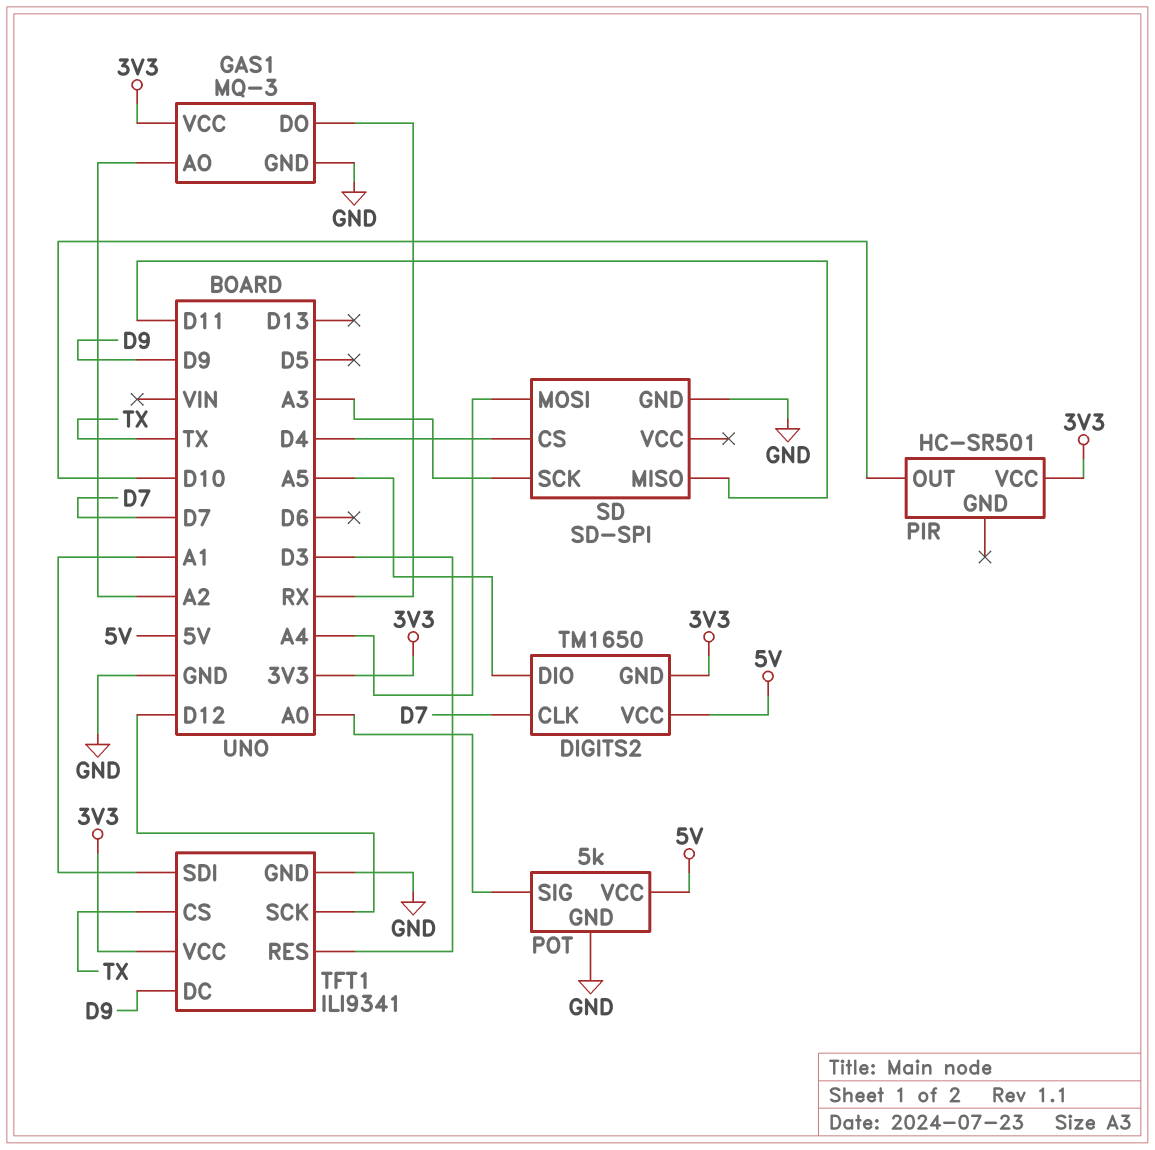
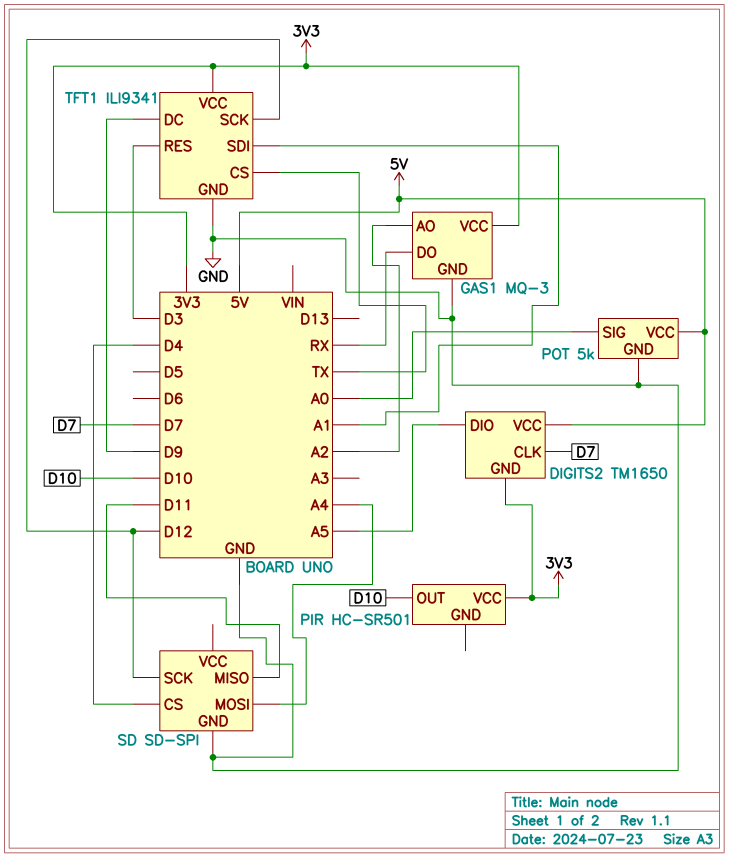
SD pin SCK: A3 -> D12

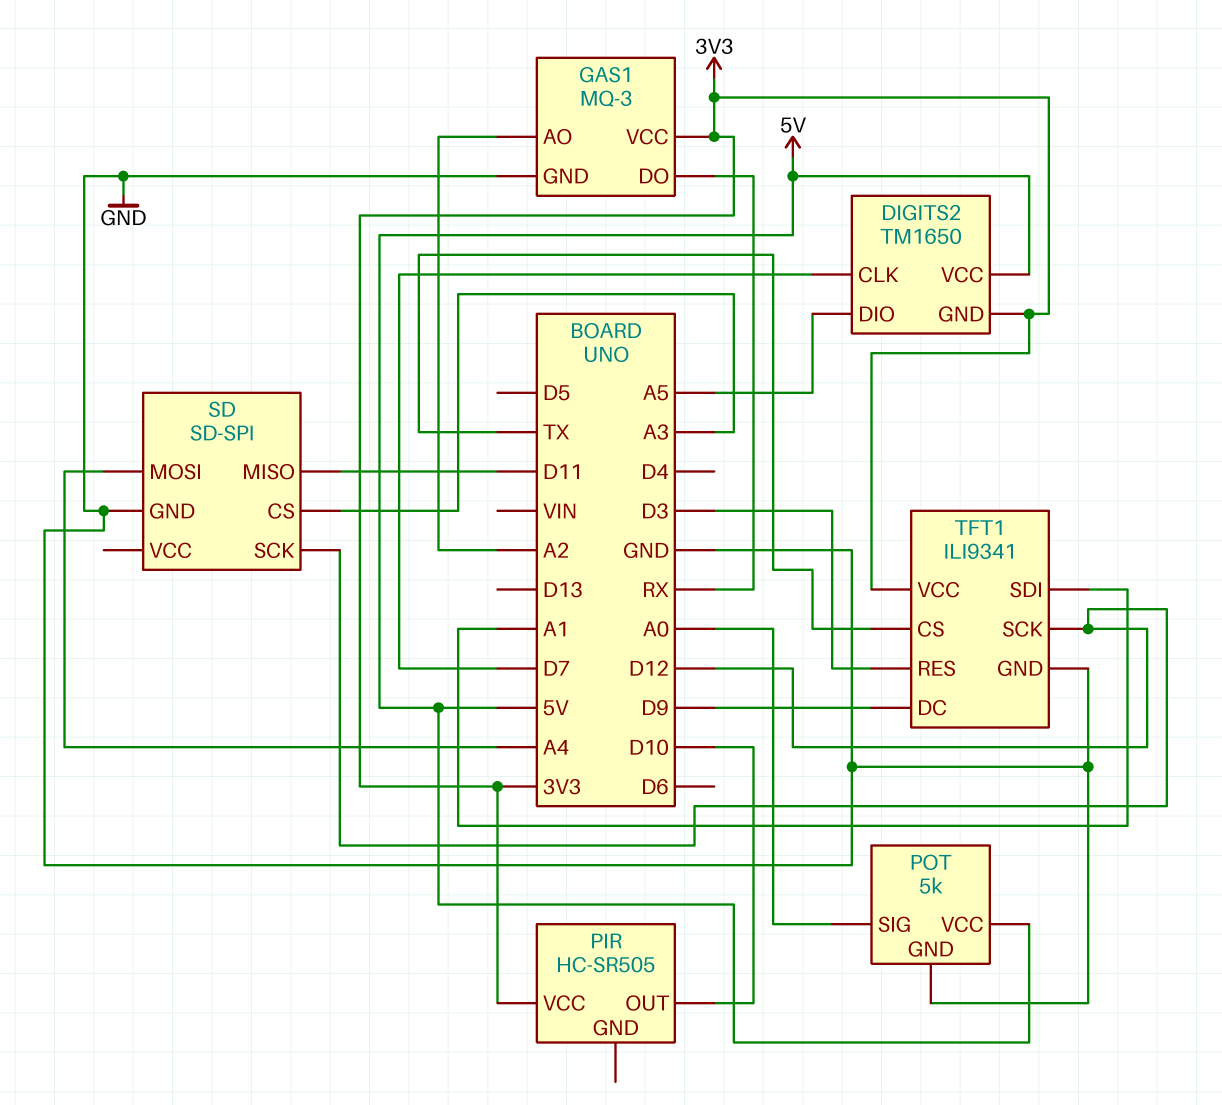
PIR: HC-SR501 -> HC-SR505
SD pin CS: D4 -> A3

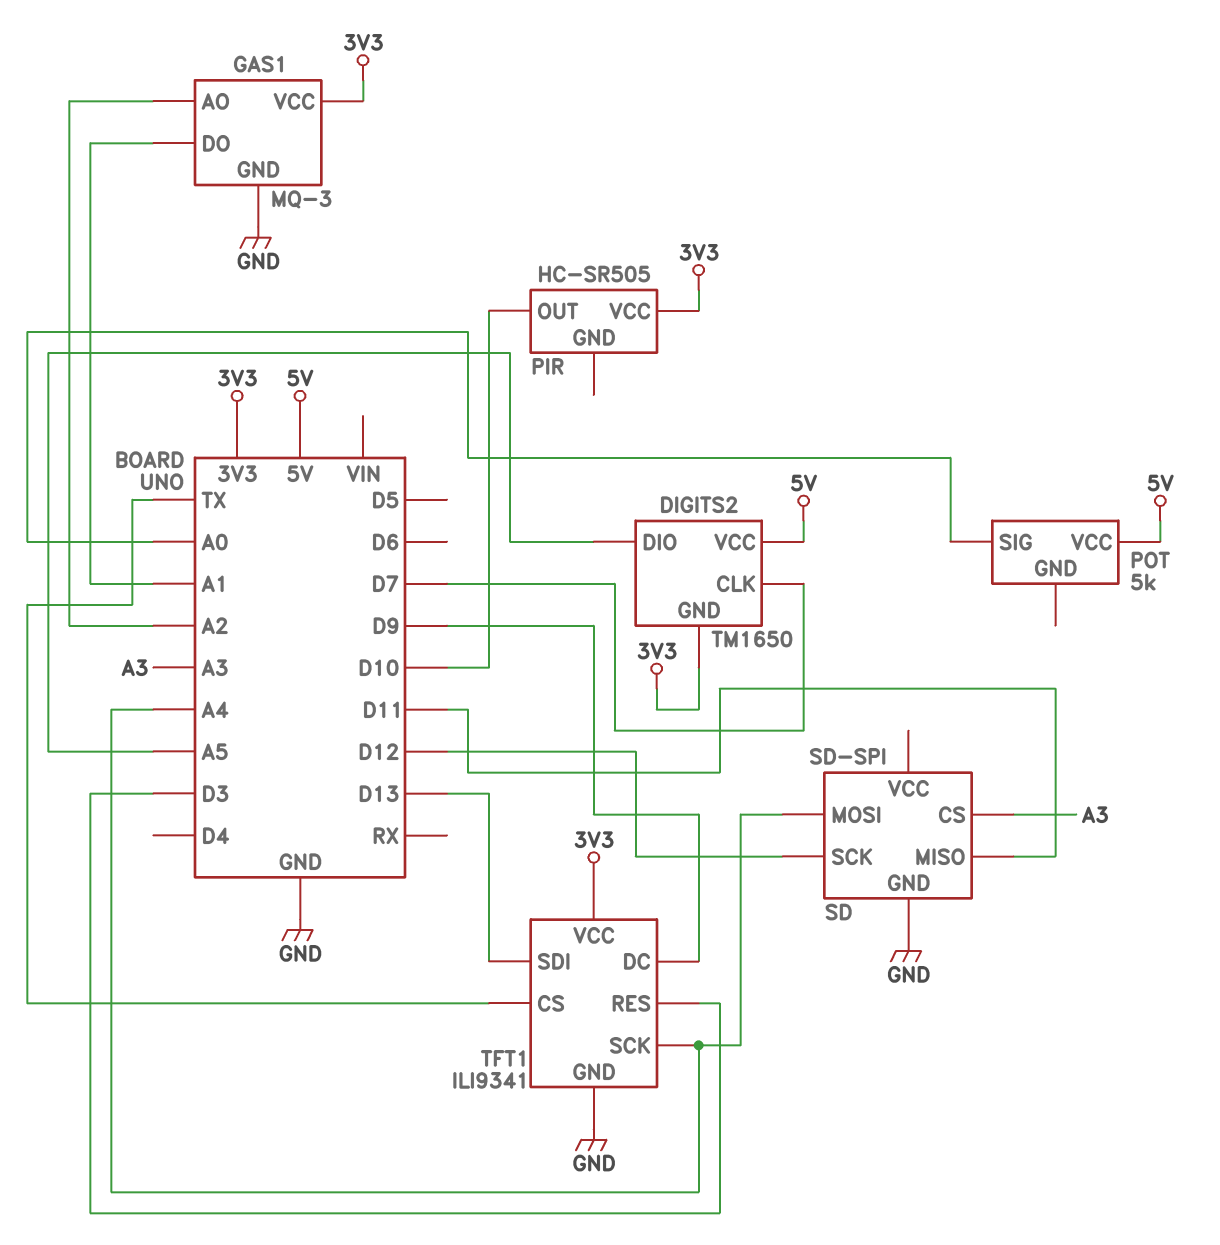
GAS1 pin DO: RX -> A1
POT pin GND: GND -> none
TFT1 pin SCK: D12 -> A4
TFT1 pin SDI: A1 -> D13

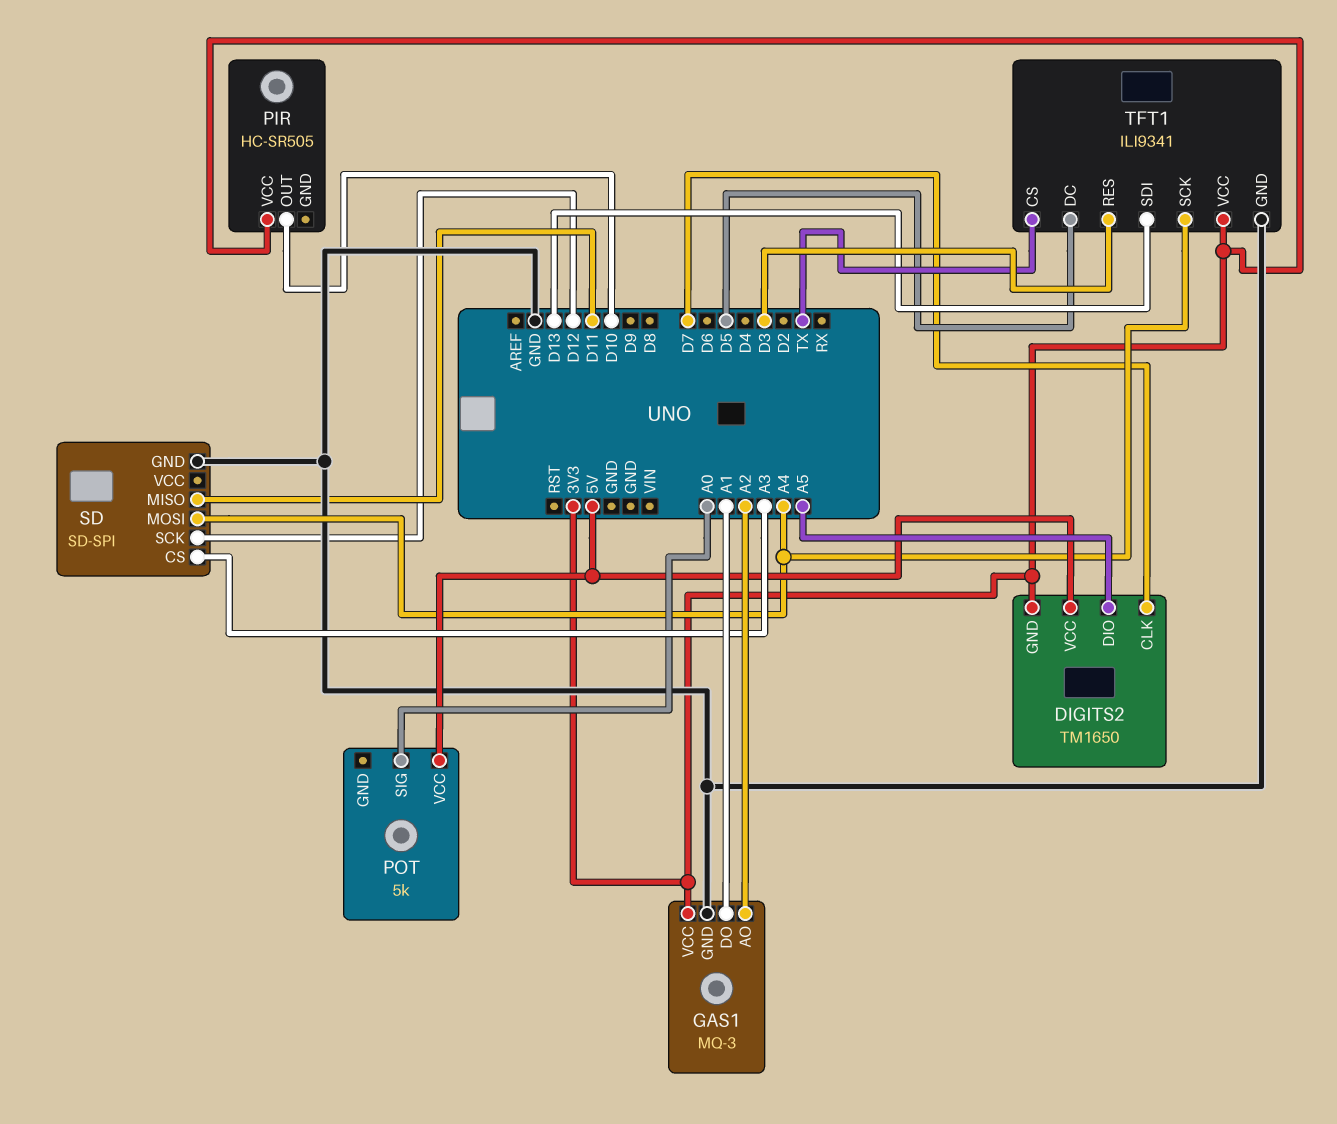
TFT1 pin DC: D9 -> D5

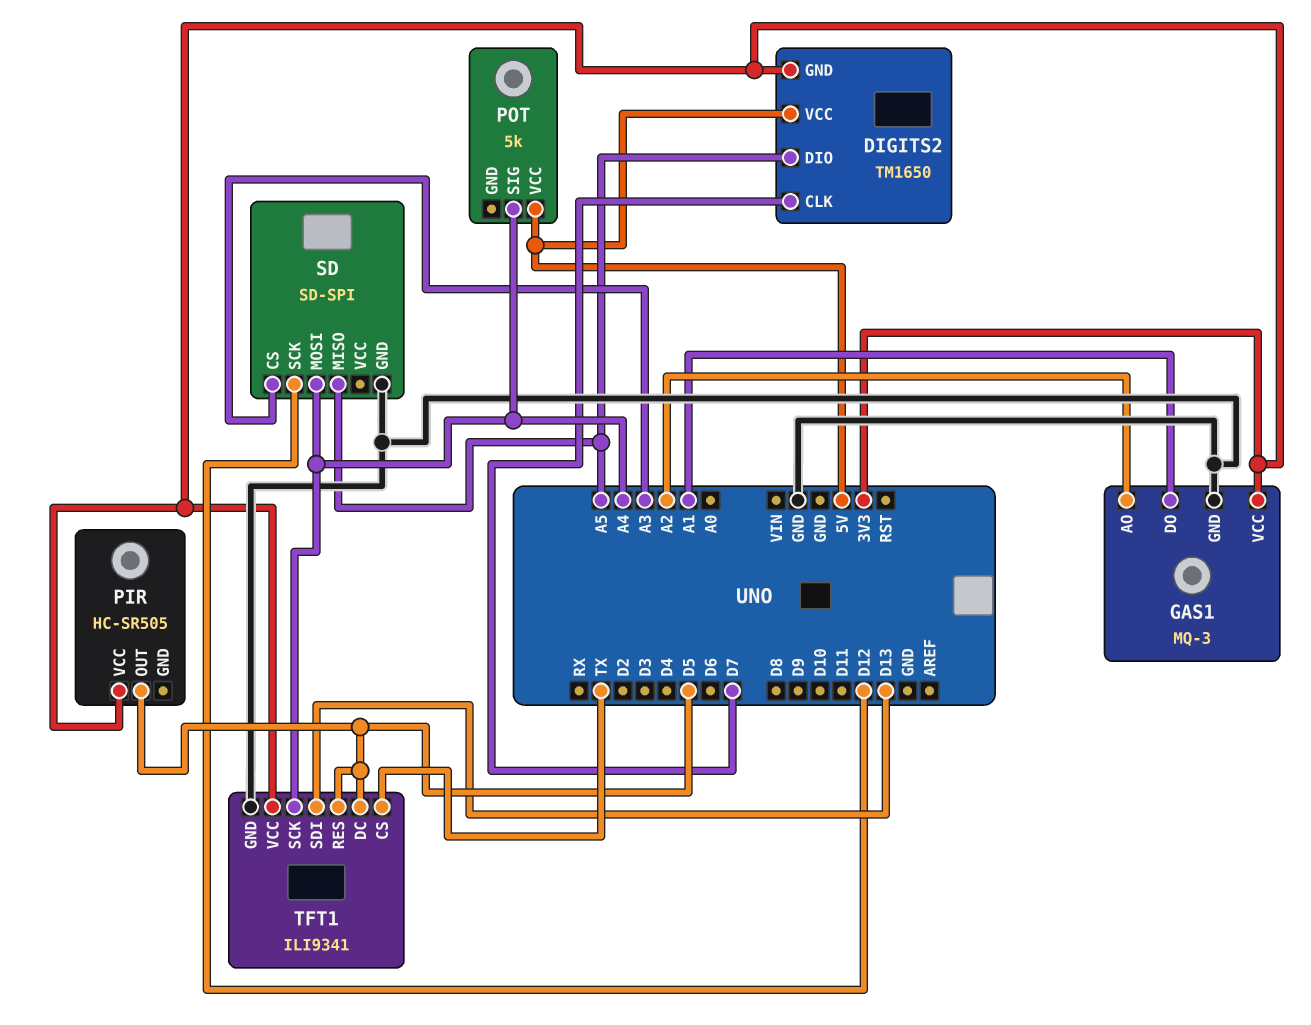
PIR pin OUT: D10 -> D5
POT pin SIG: A0 -> A4
SD pin MISO: D11 -> A5
TFT1 pin RES: D3 -> D5

